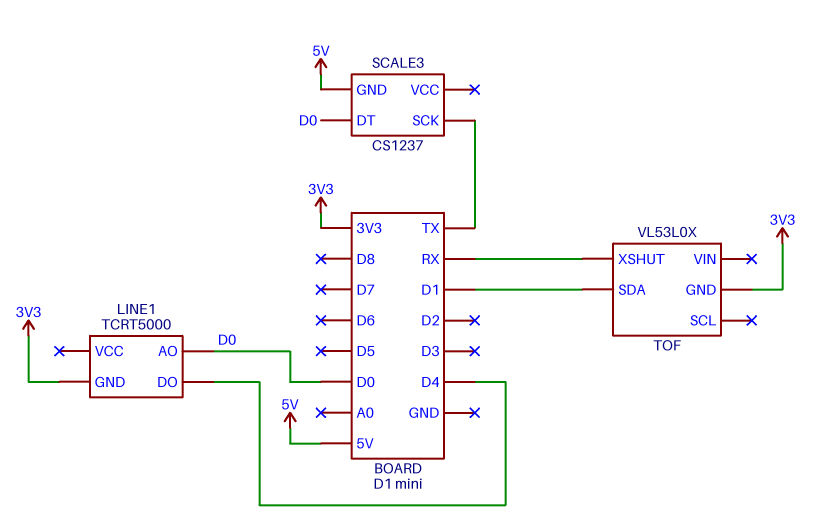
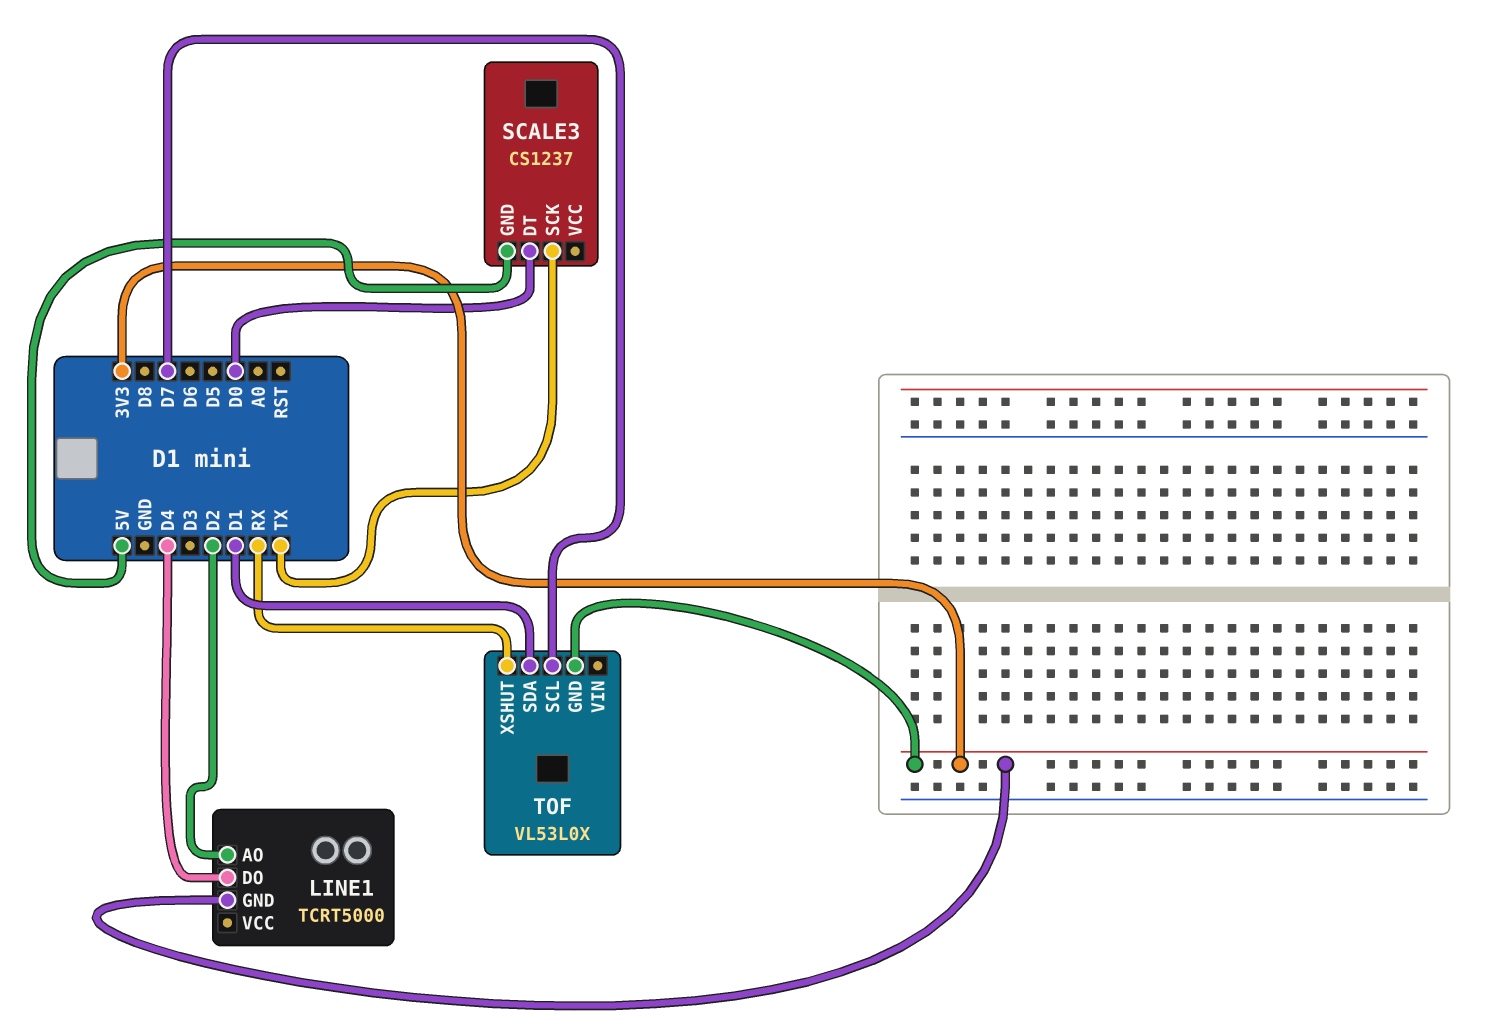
LINE1 pin AO: D0 -> D2
TOF pin SCL: none -> D7

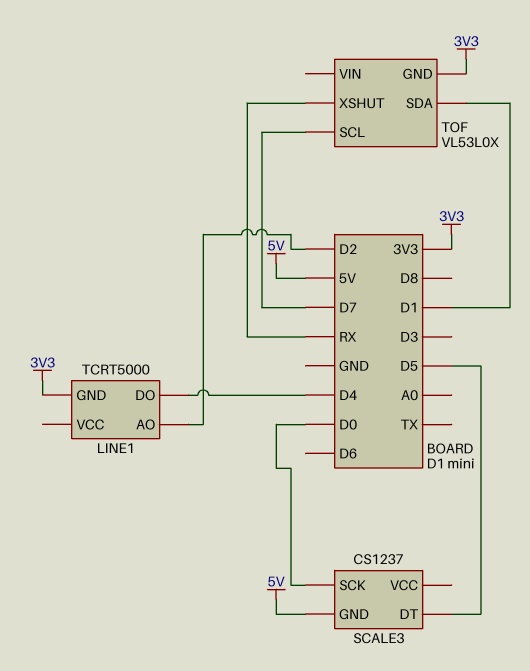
SCALE3 pin DT: D0 -> D5
SCALE3 pin SCK: TX -> D0

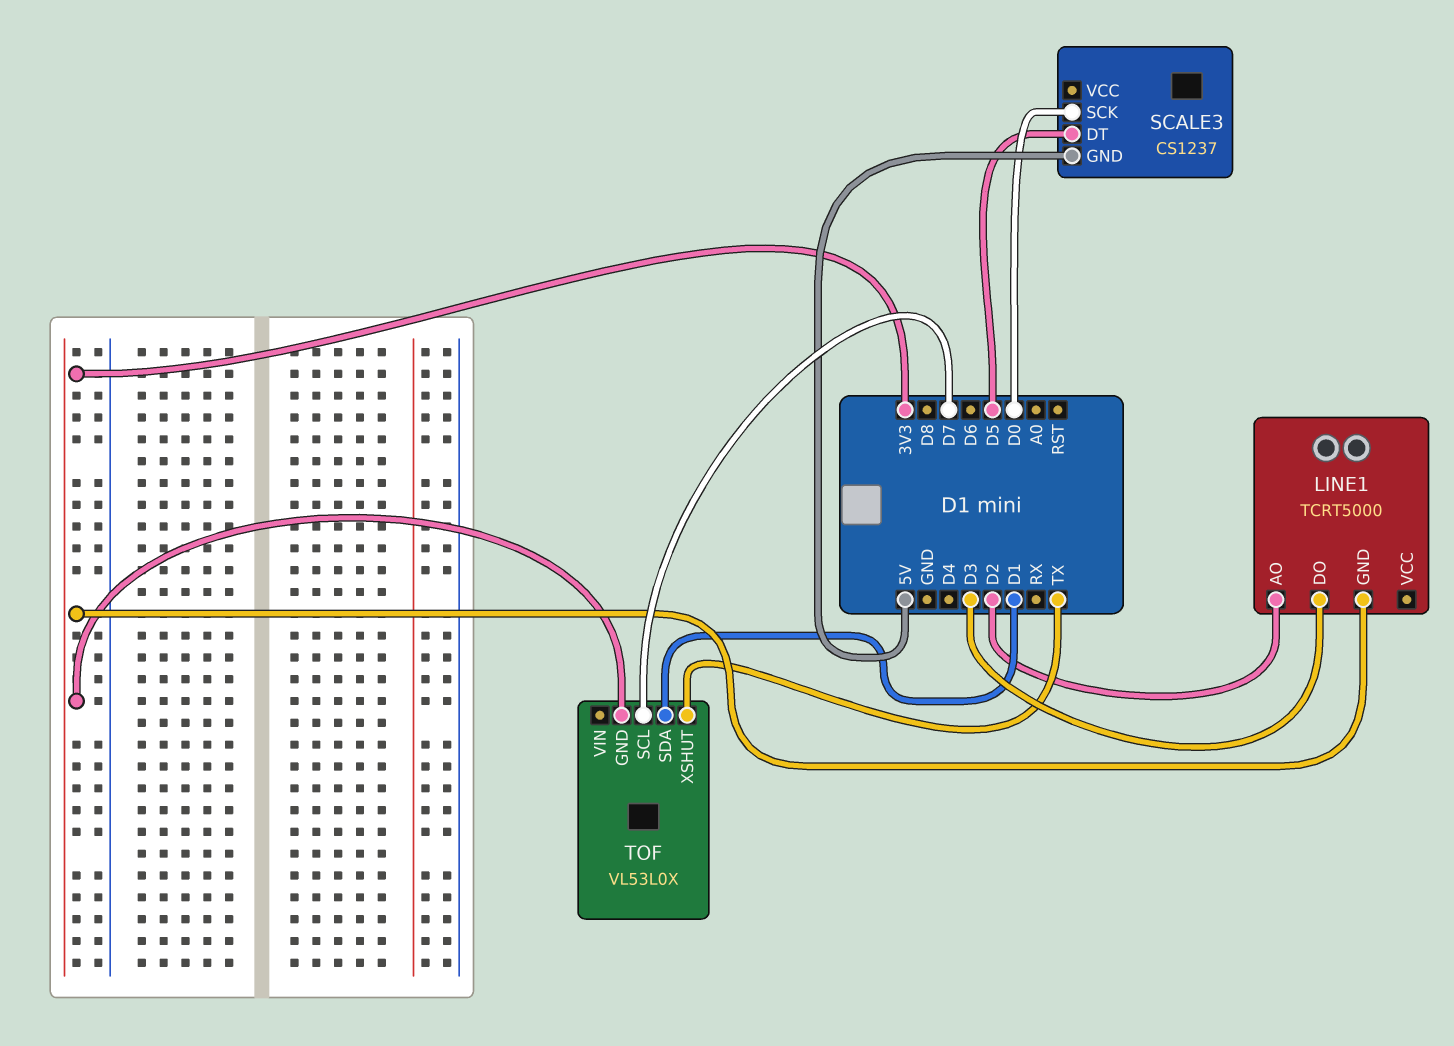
LINE1 pin DO: D4 -> D3
TOF pin XSHUT: RX -> TX

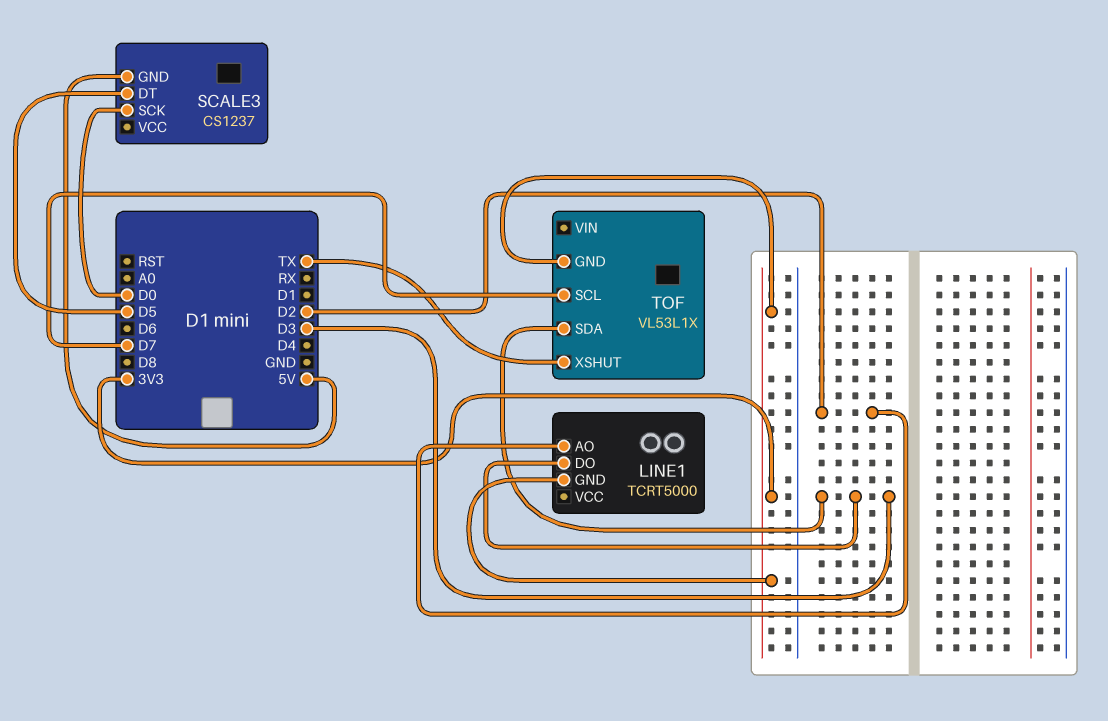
TOF: VL53L0X -> VL53L1X
TOF pin SDA: D1 -> D3

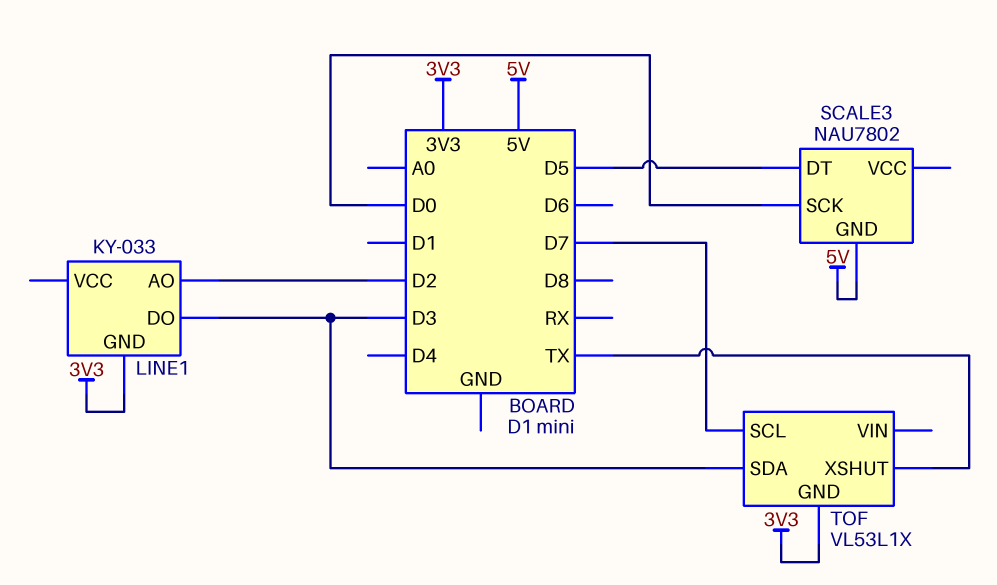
LINE1: TCRT5000 -> KY-033
SCALE3: CS1237 -> NAU7802

